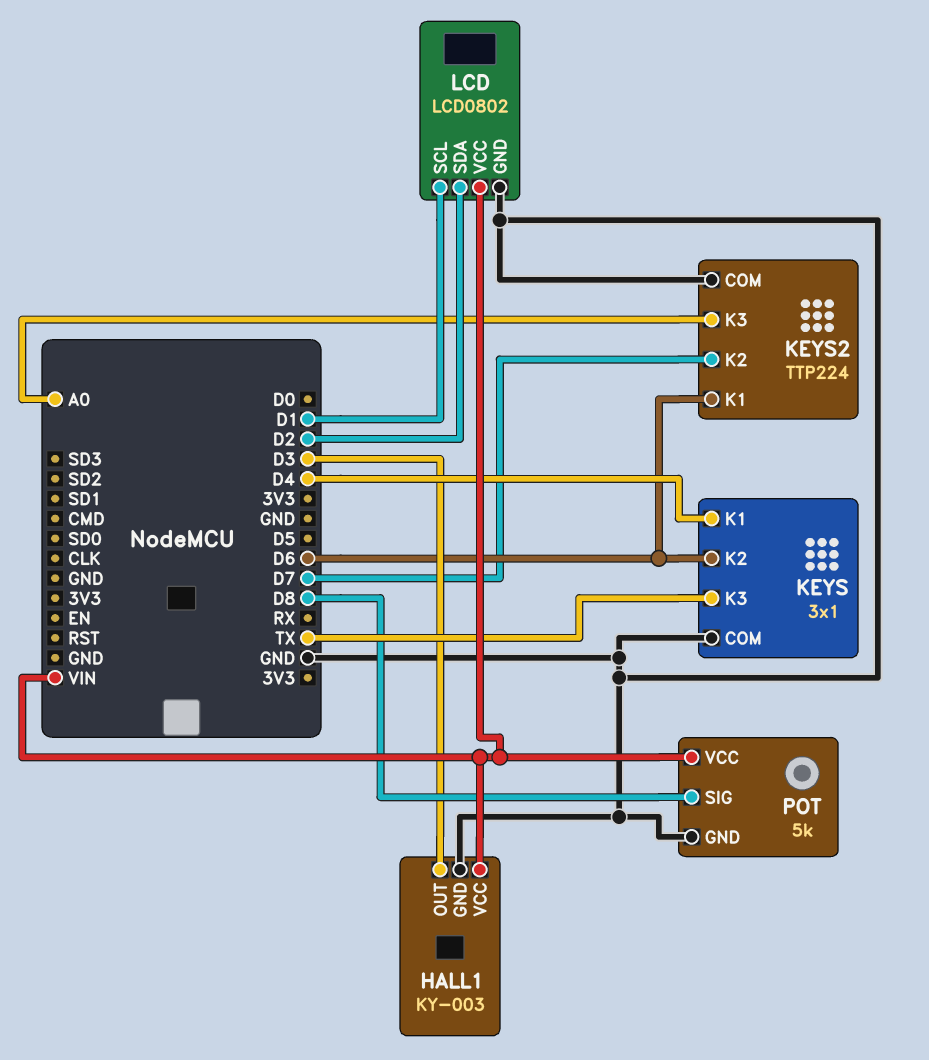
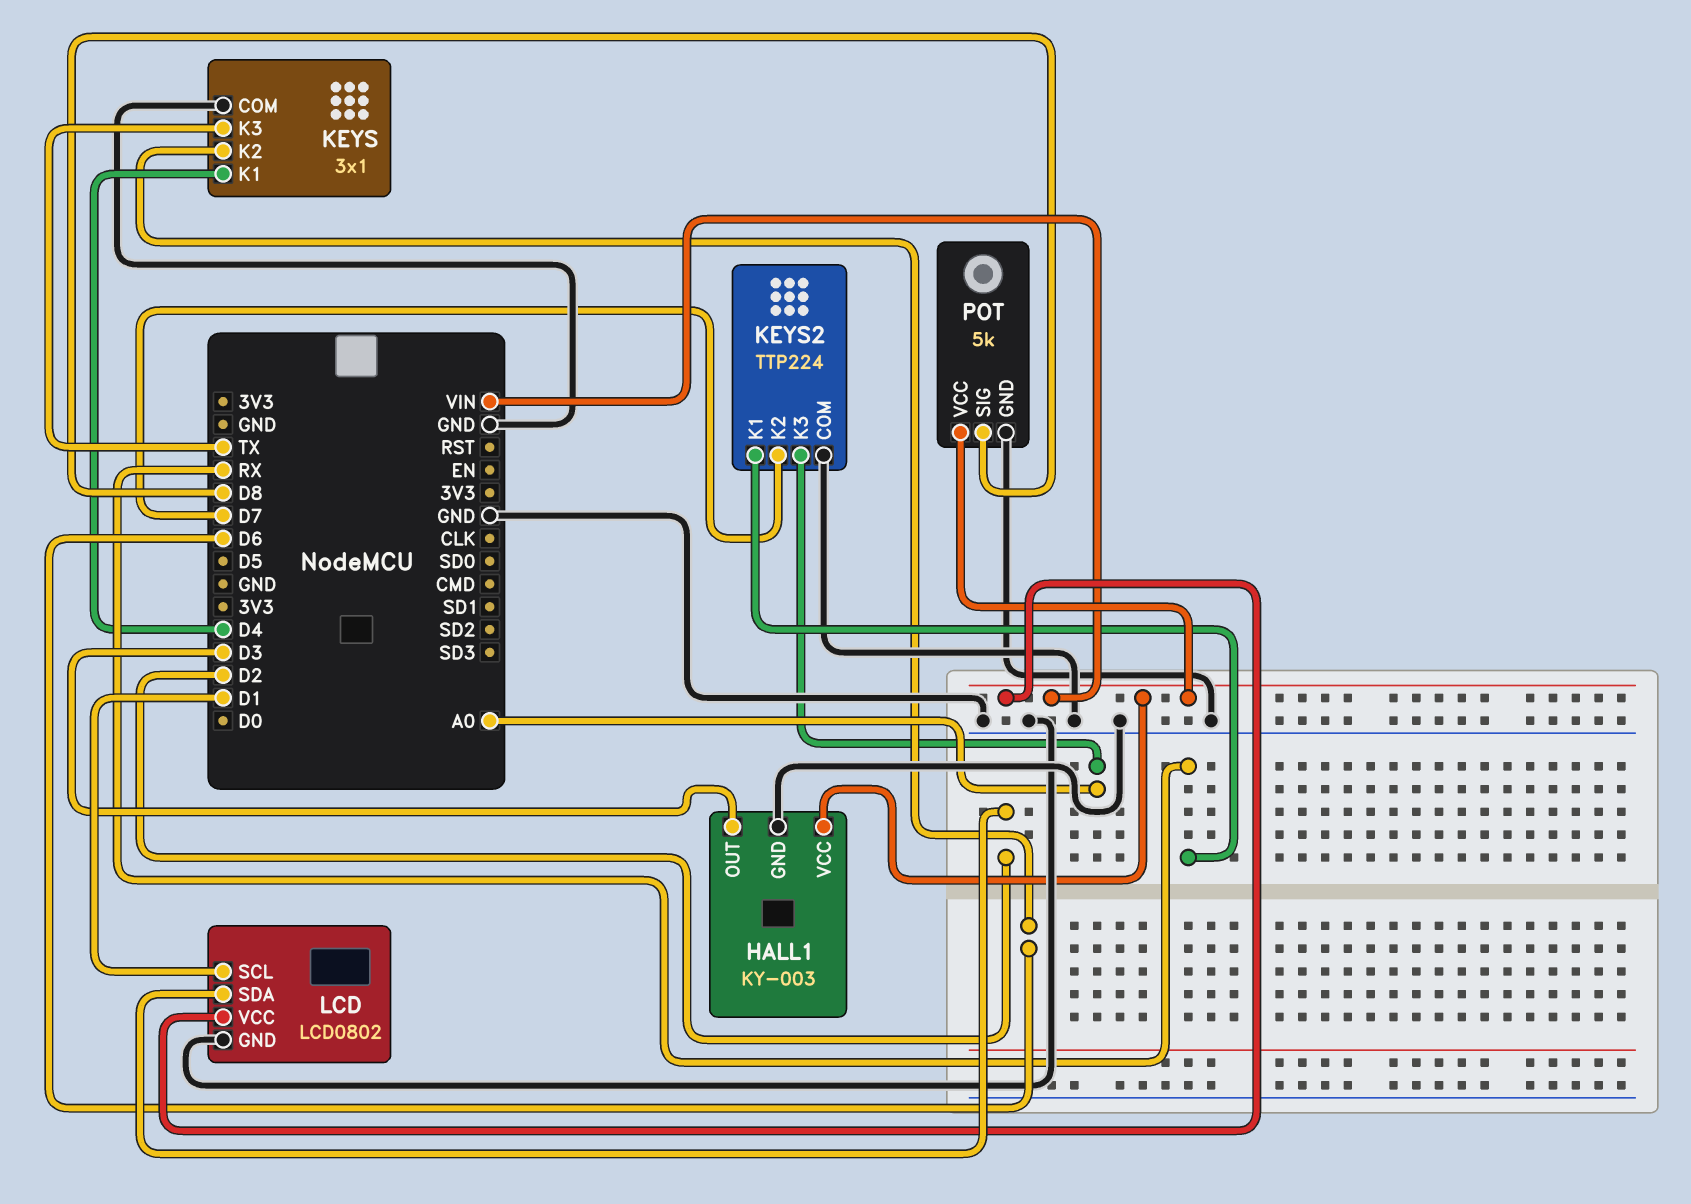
KEYS2 pin K1: D6 -> RX

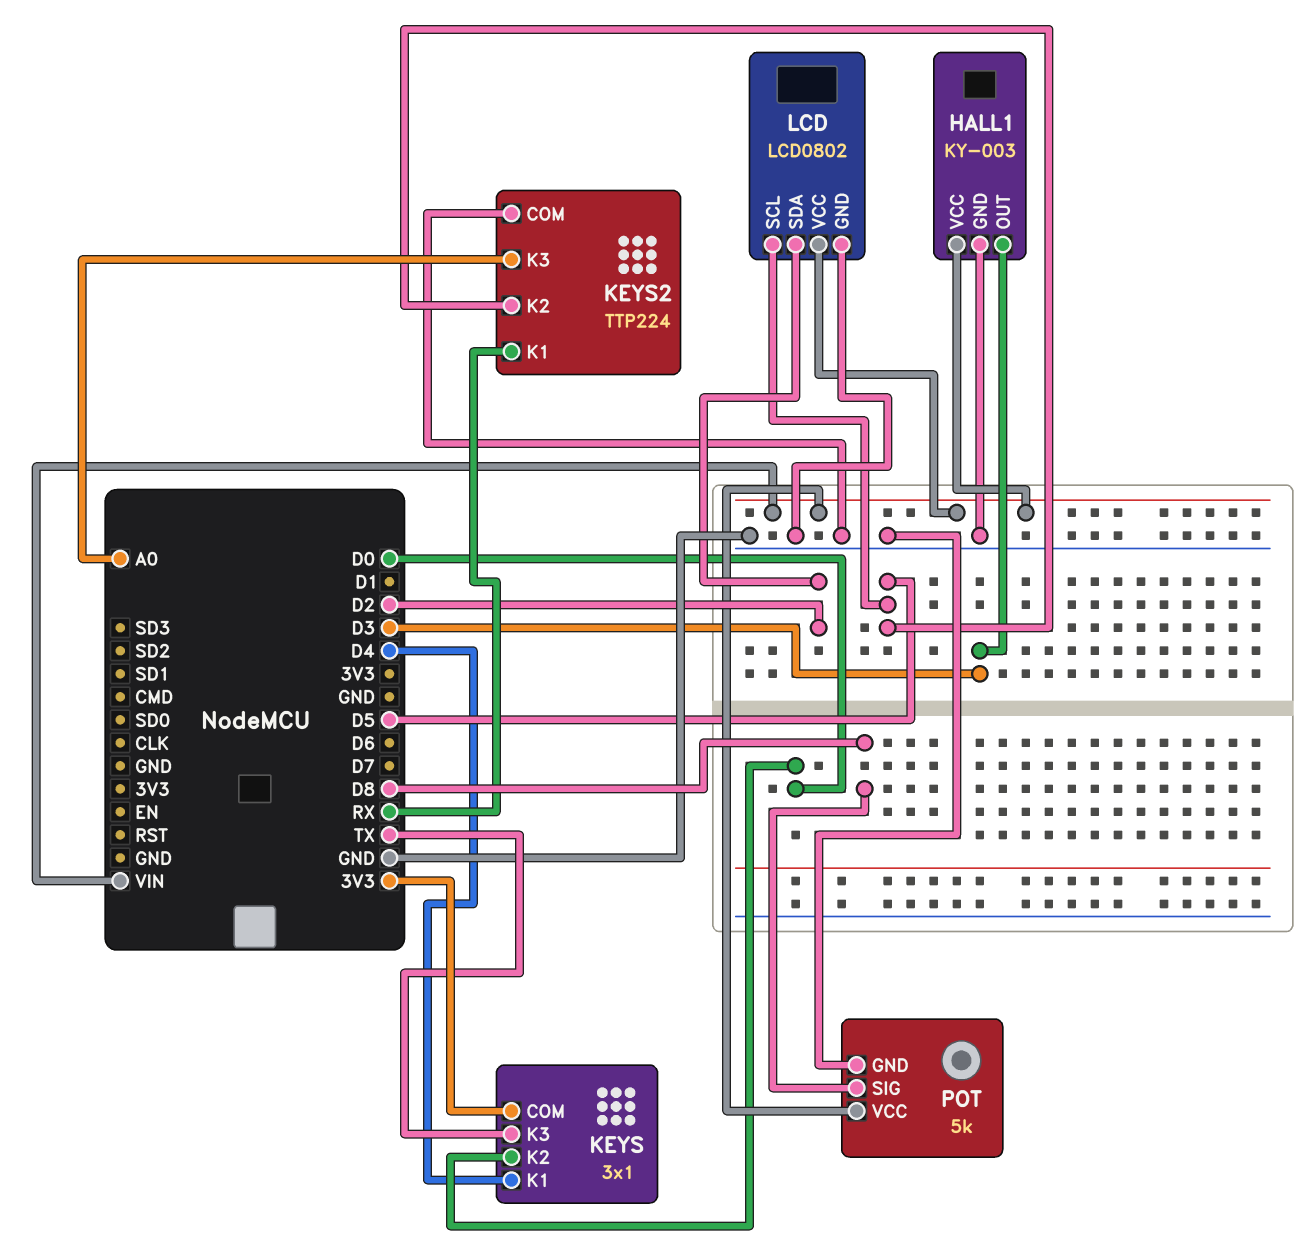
KEYS pin COM: GND -> 3V3
KEYS pin K2: D6 -> D0
KEYS2 pin K2: D7 -> D5
LCD pin SCL: D1 -> D5

